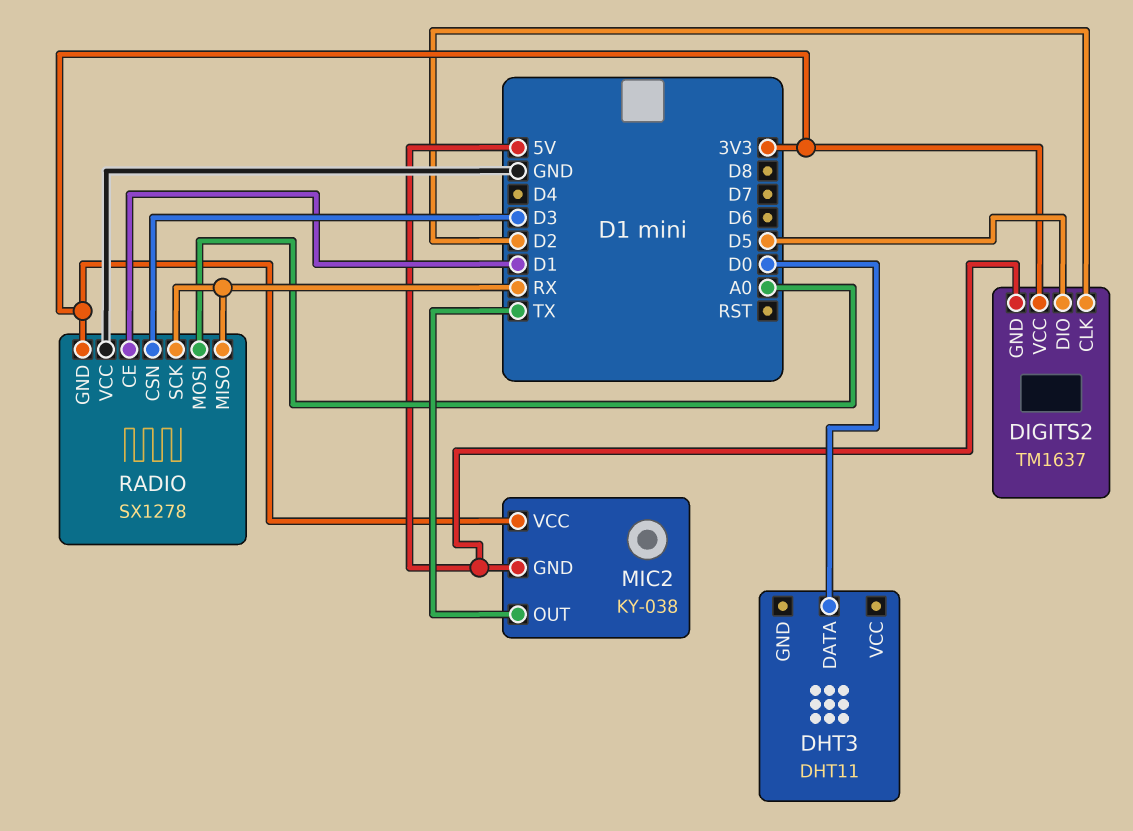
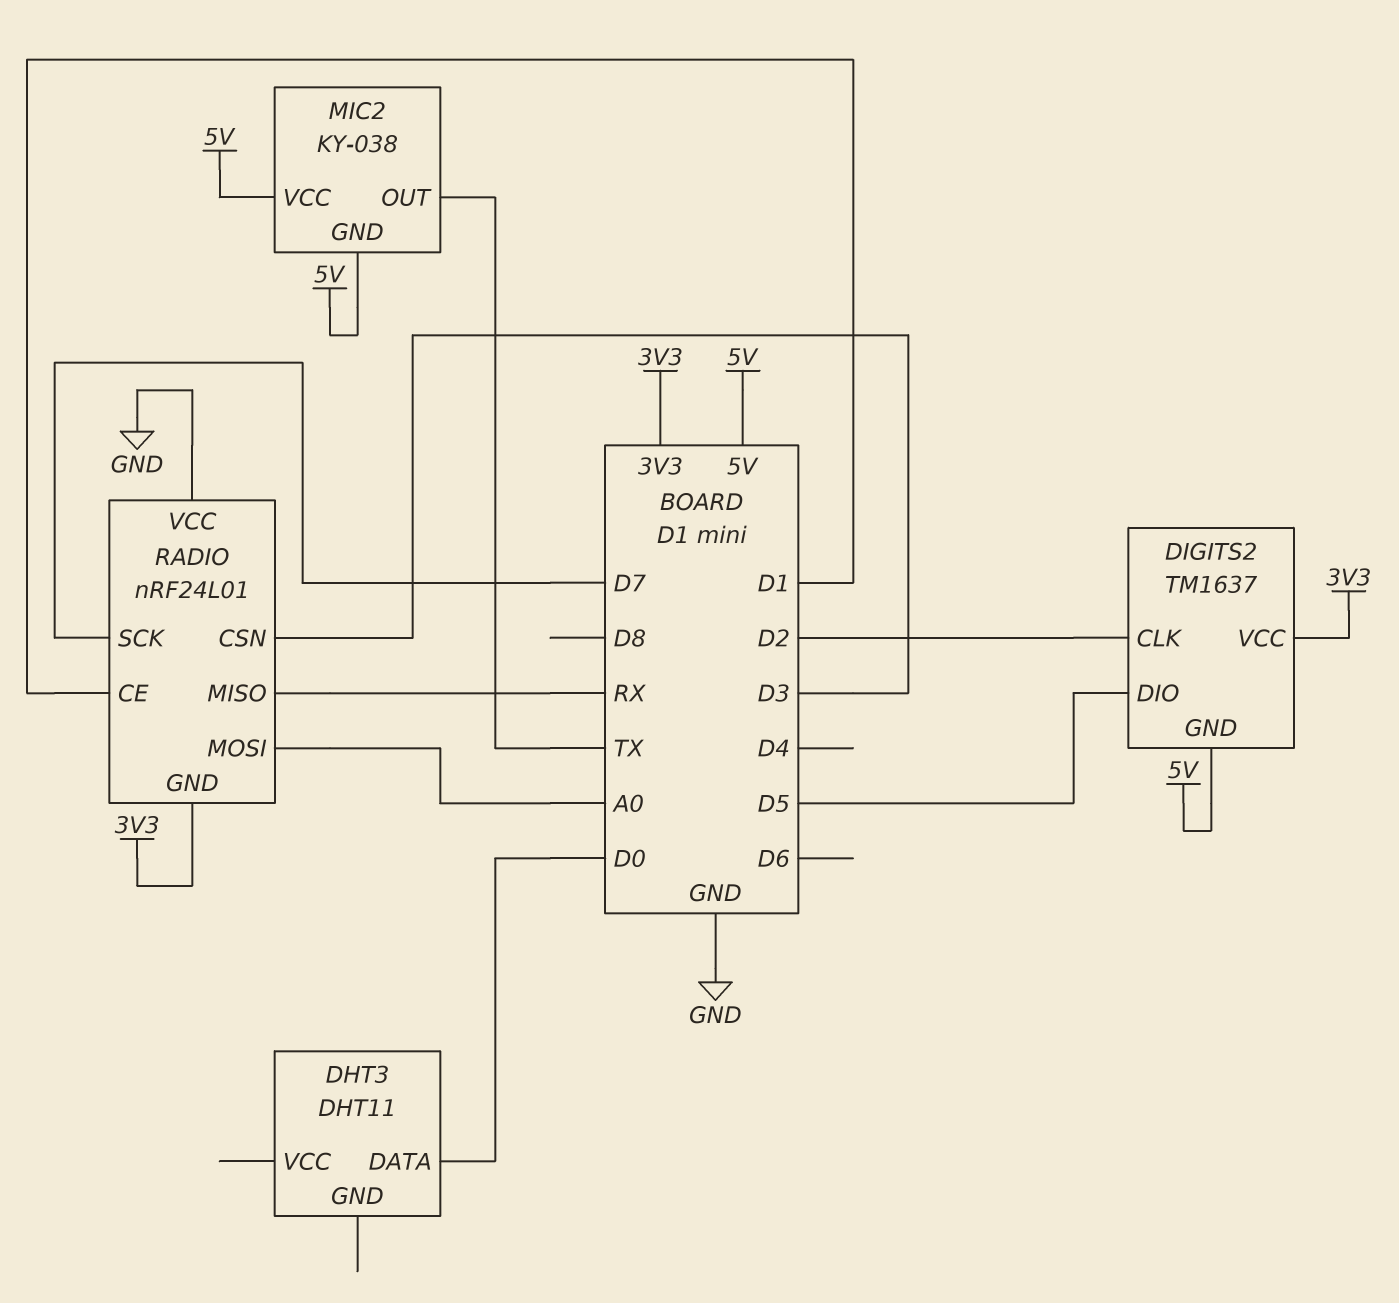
MIC2 pin VCC: 3V3 -> 5V
RADIO: SX1278 -> nRF24L01
RADIO pin SCK: RX -> D7

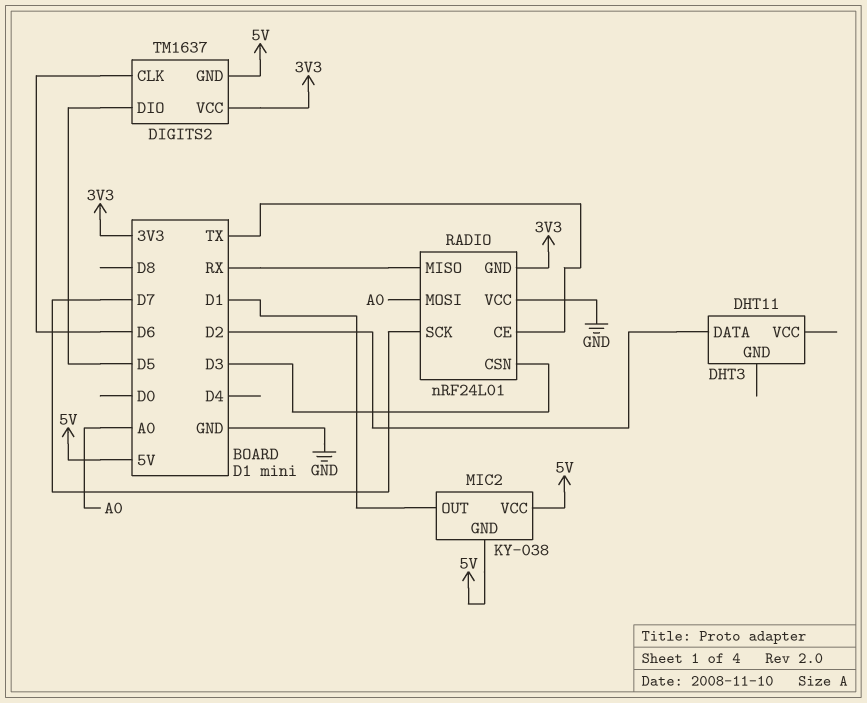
DHT3 pin DATA: D0 -> D2
DIGITS2 pin CLK: D2 -> D6
MIC2 pin OUT: TX -> D1
RADIO pin CE: D1 -> TX

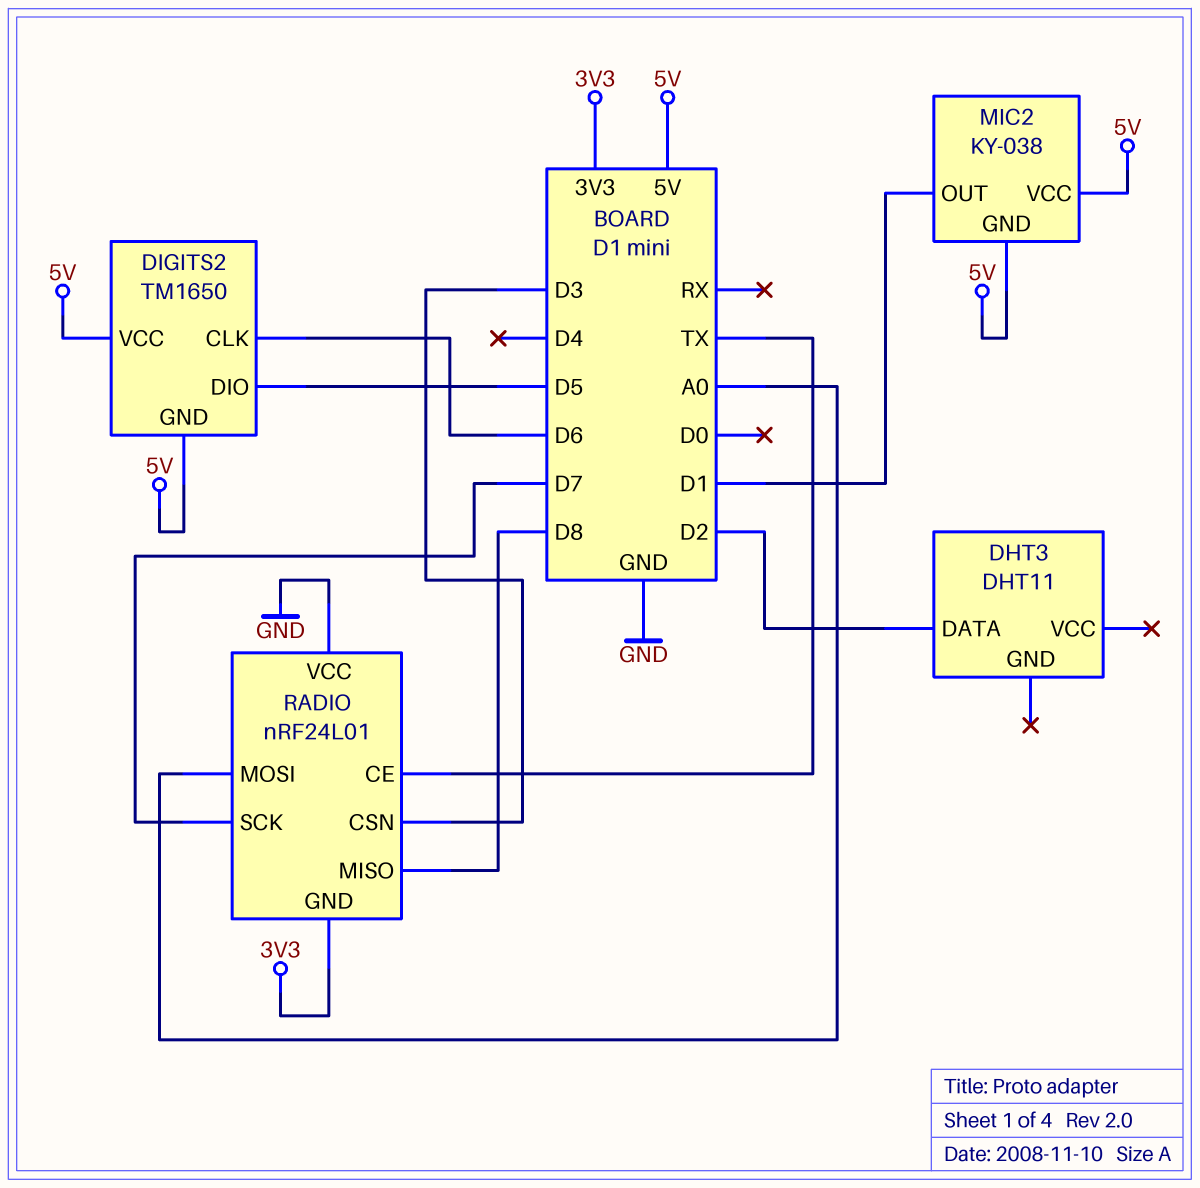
DIGITS2: TM1637 -> TM1650
DIGITS2 pin VCC: 3V3 -> 5V
RADIO pin MISO: RX -> D8

